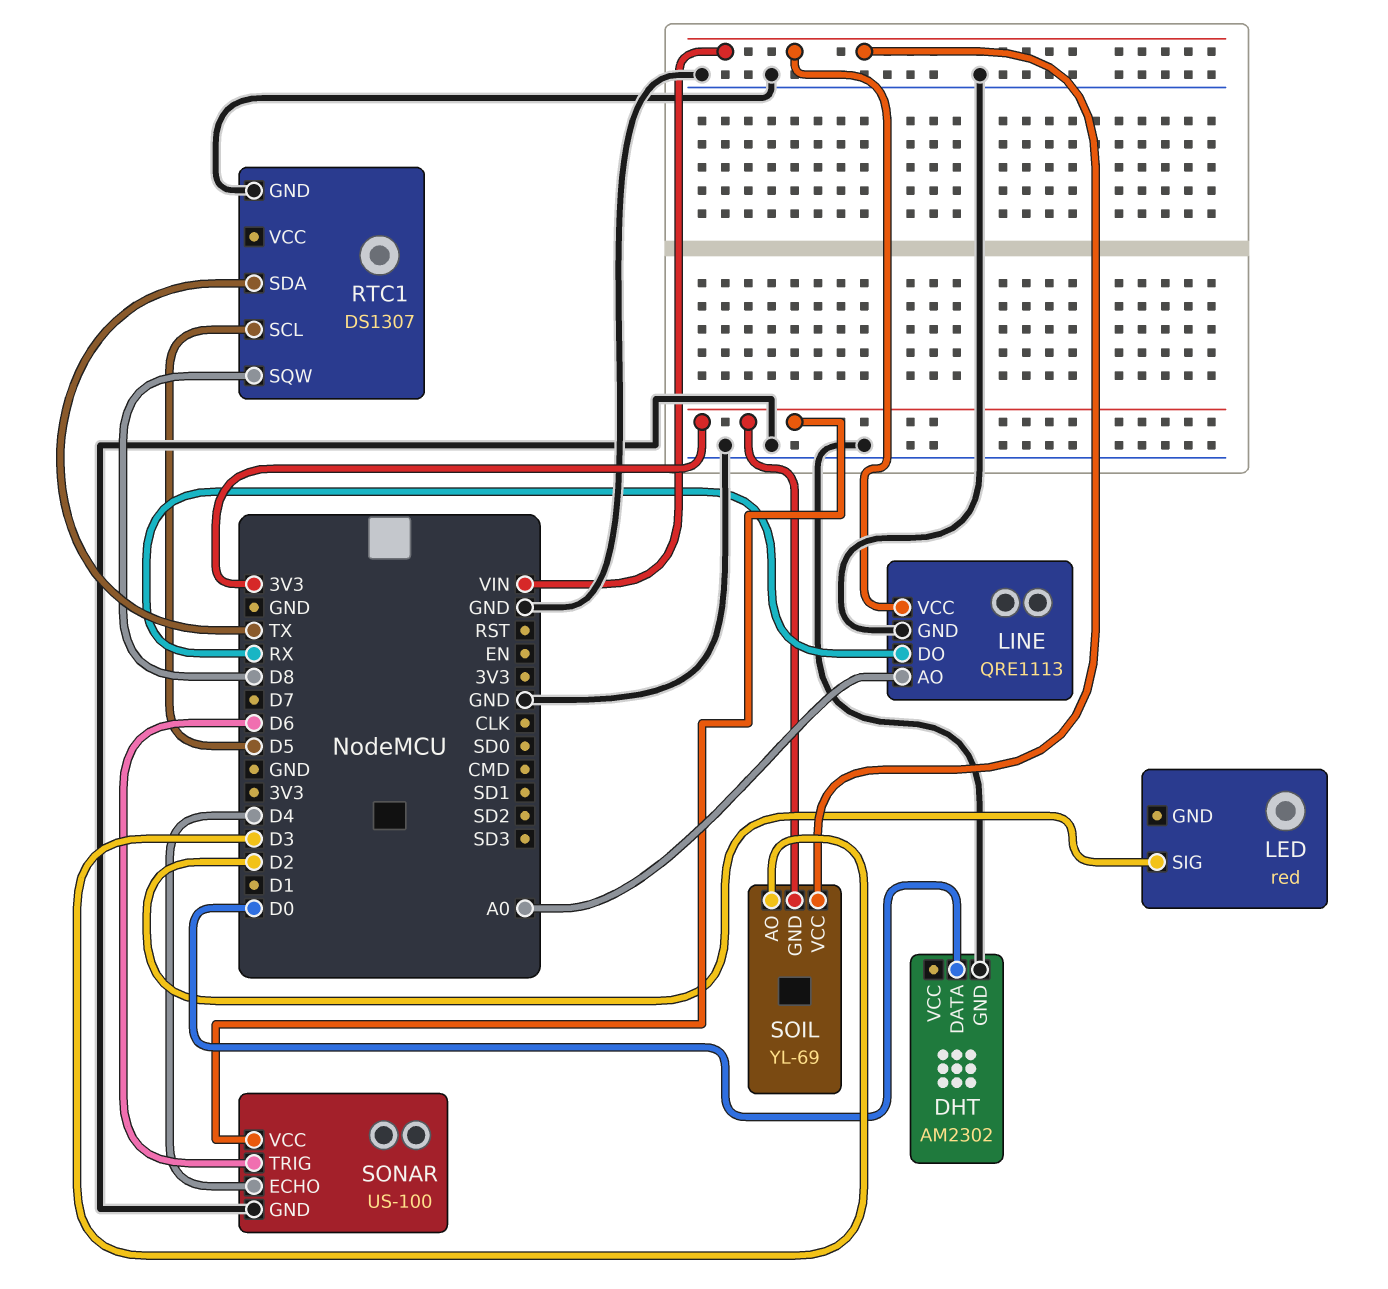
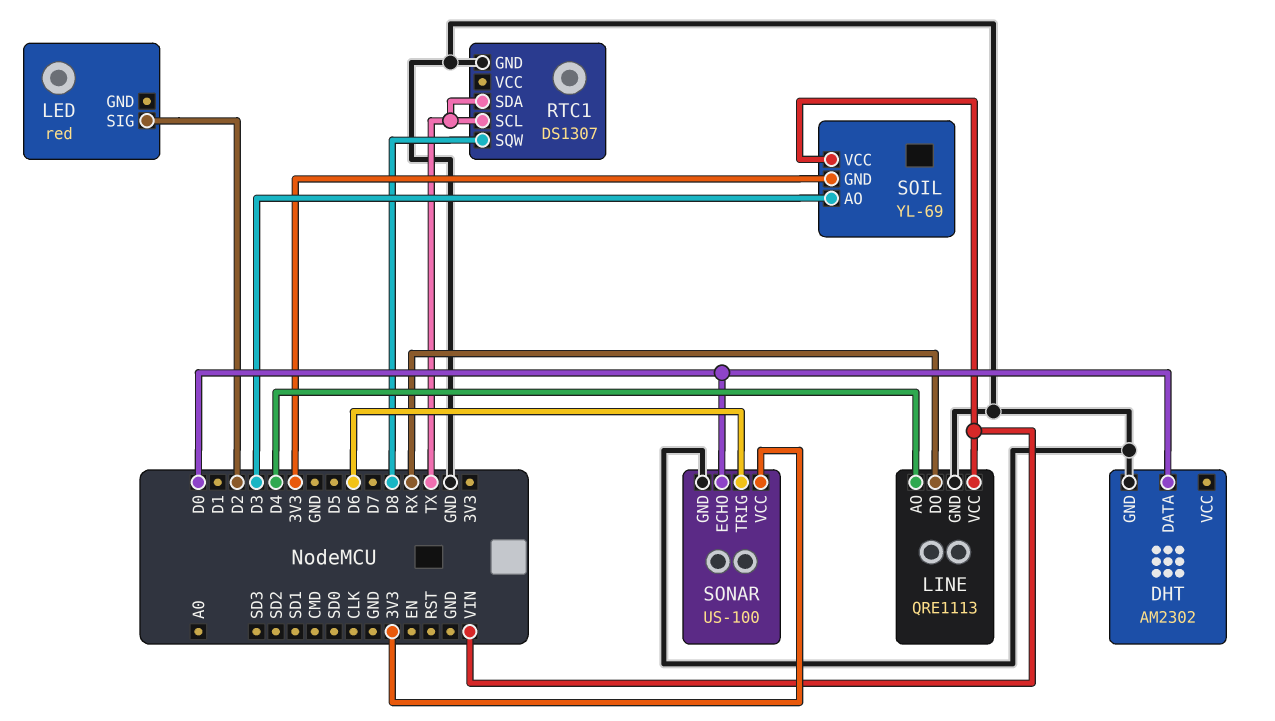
LINE pin AO: A0 -> D4
RTC1 pin SCL: D5 -> TX
SONAR pin ECHO: D4 -> D0

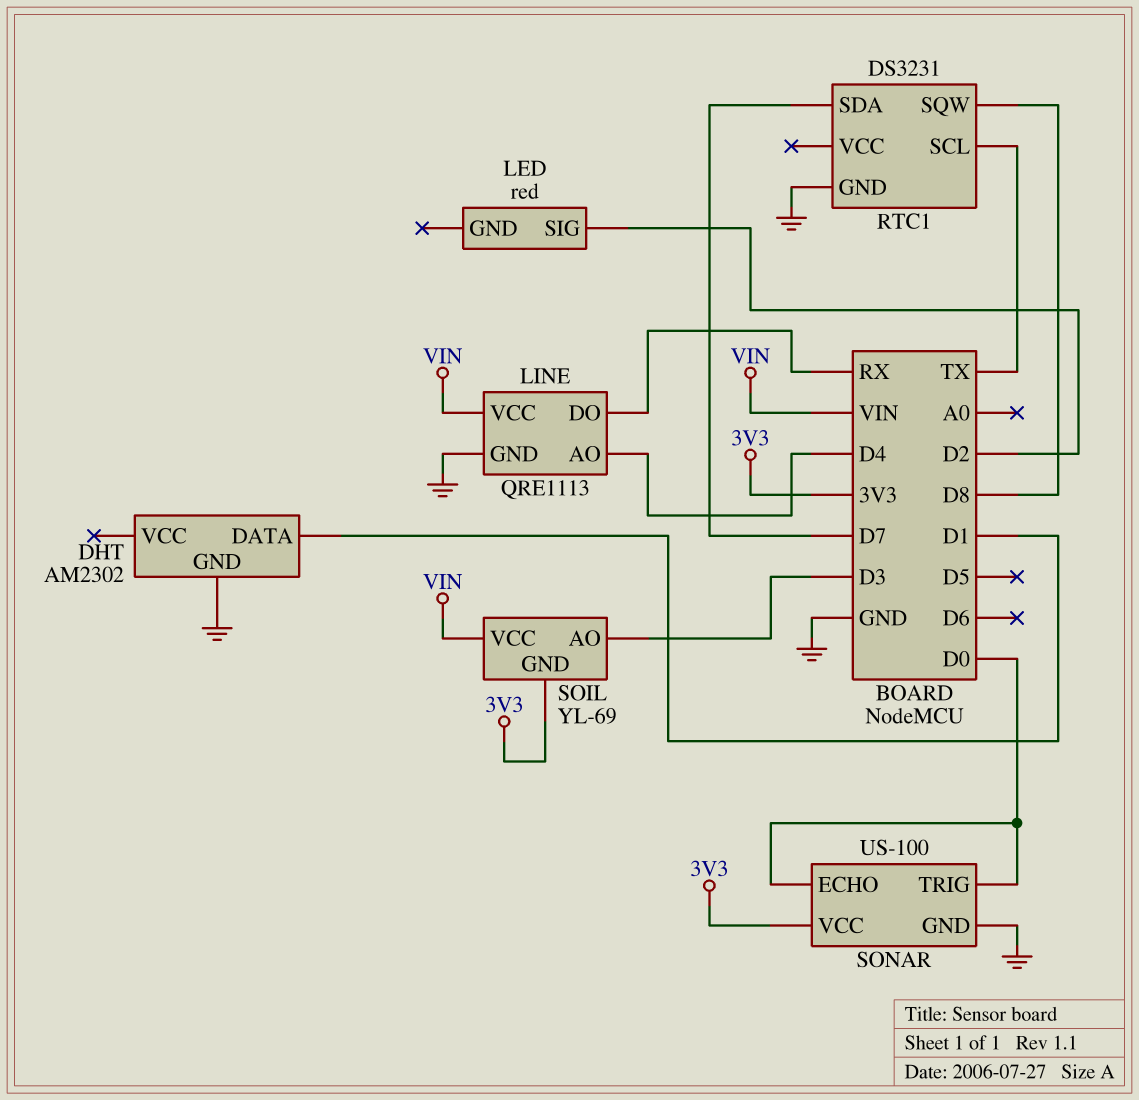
DHT pin DATA: D0 -> D1
RTC1: DS1307 -> DS3231
RTC1 pin SDA: TX -> D7
SONAR pin TRIG: D6 -> D0

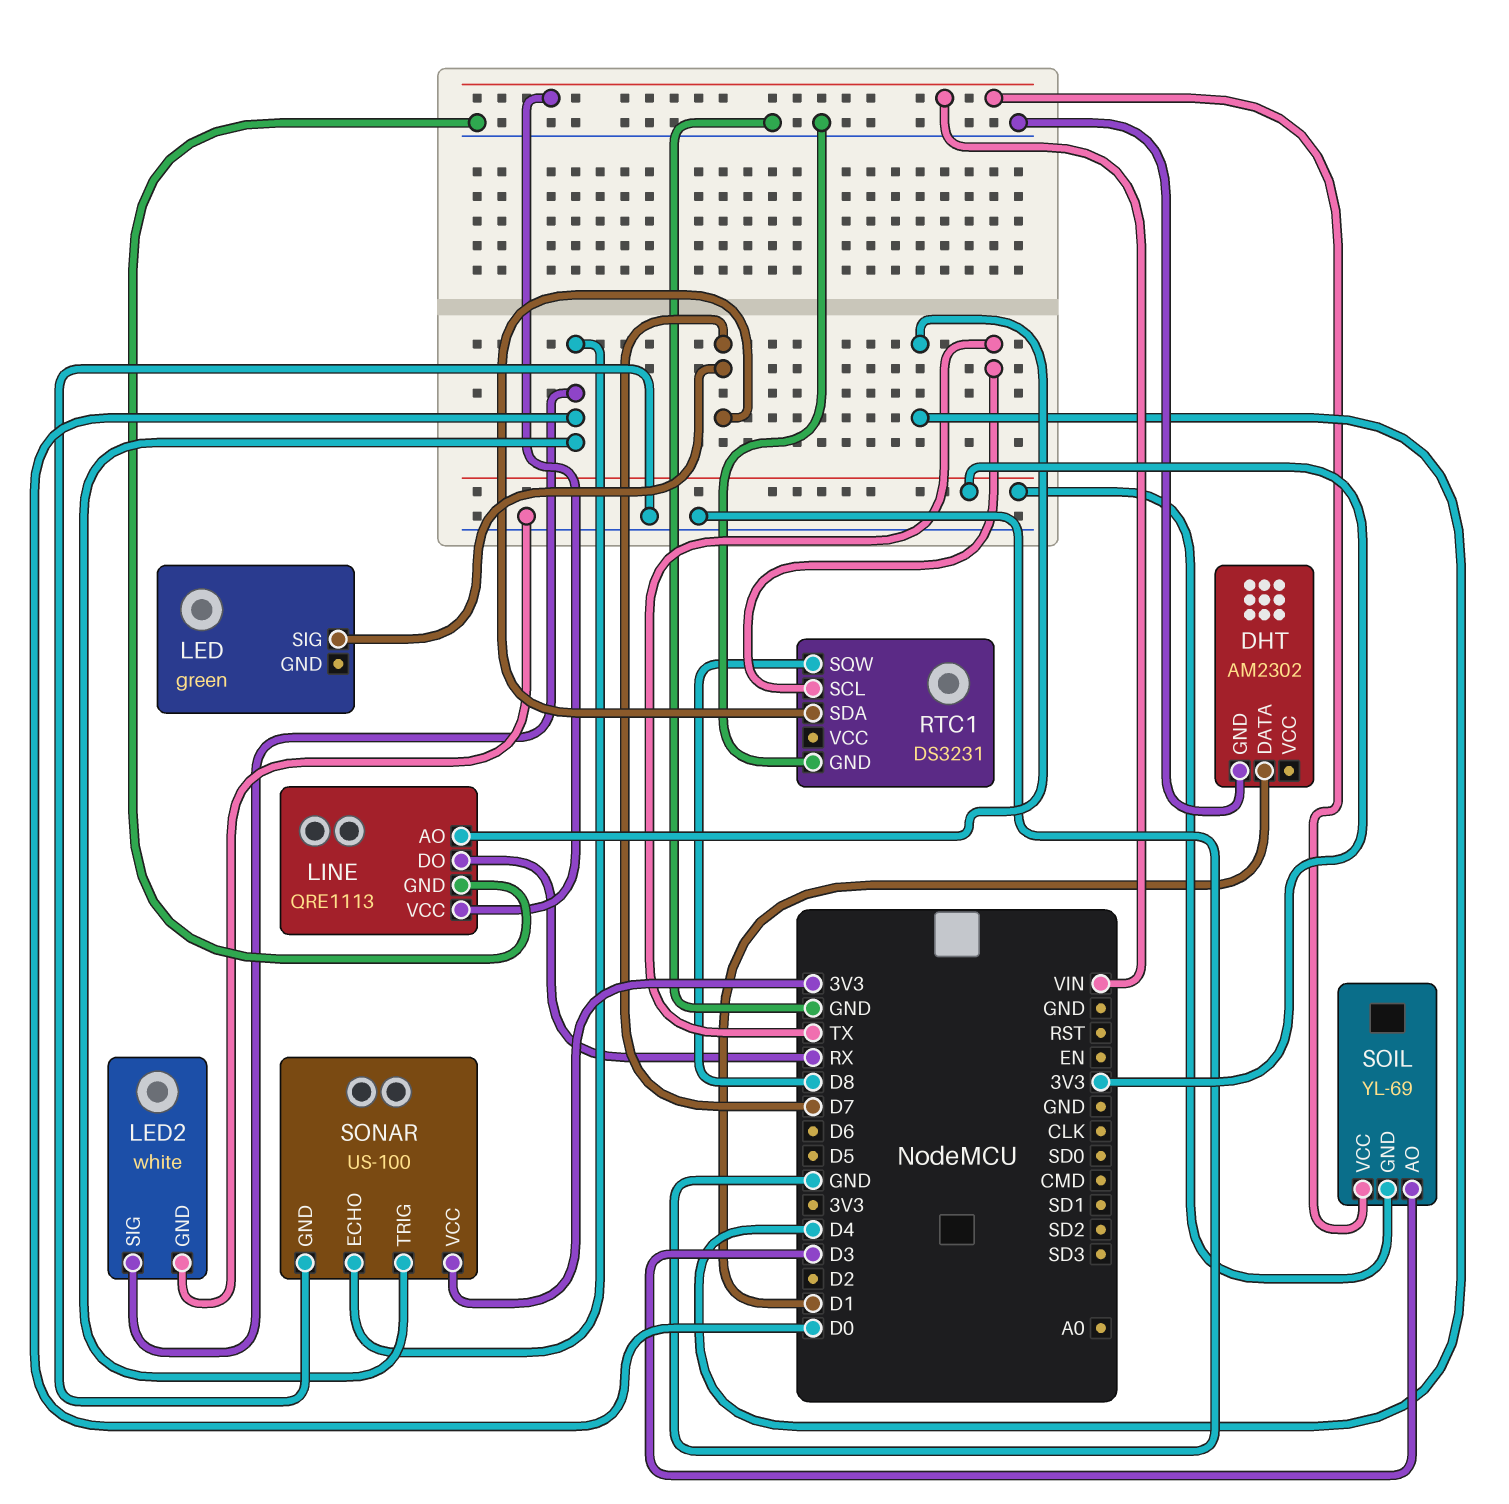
LED: red -> green
LED pin SIG: D2 -> D7
LED2: none -> white
LED2 pin GND: none -> GND
LED2 pin SIG: none -> D0

